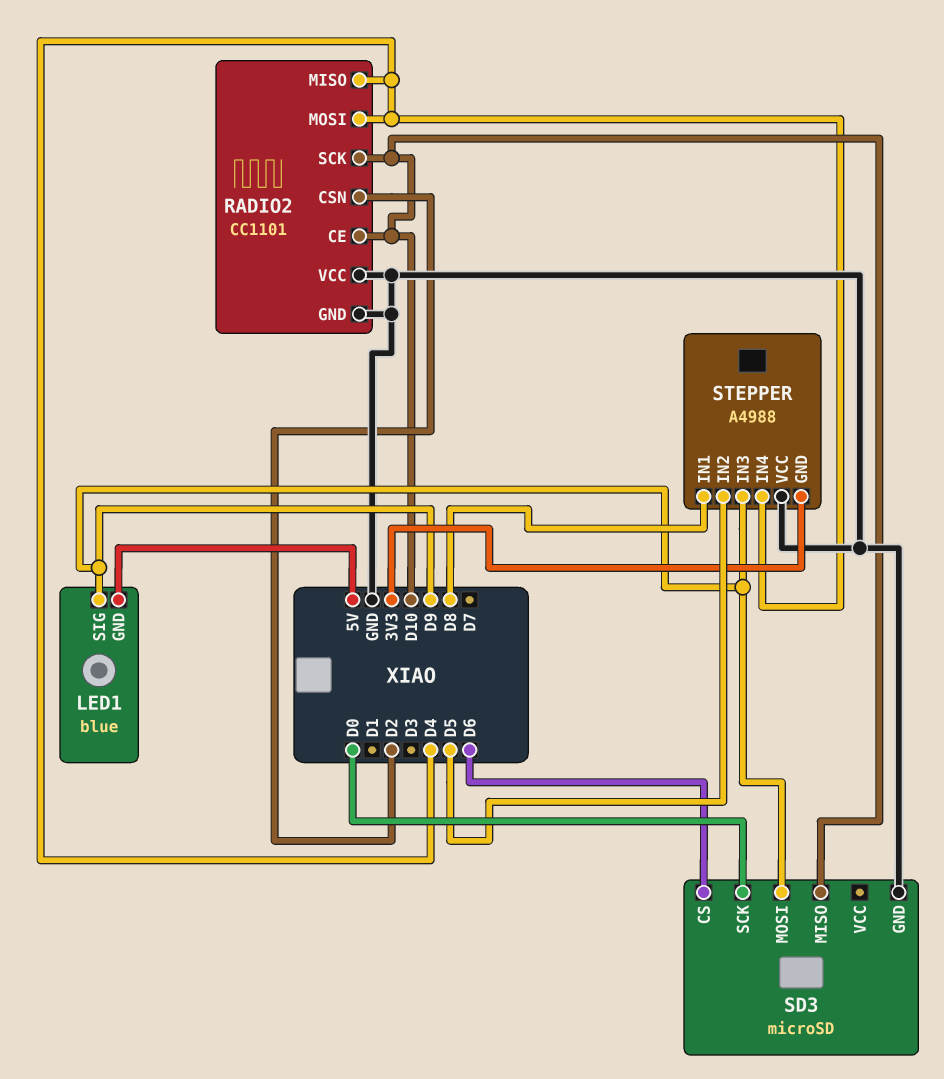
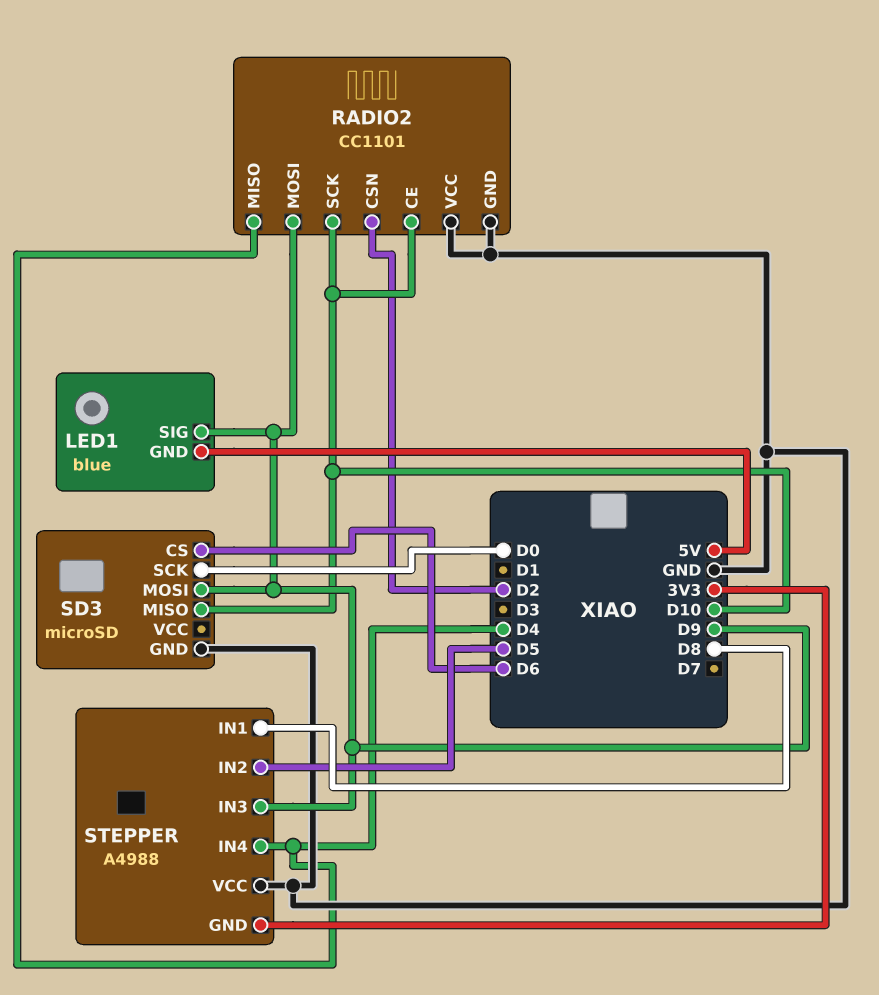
RADIO2 pin MOSI: D4 -> D9

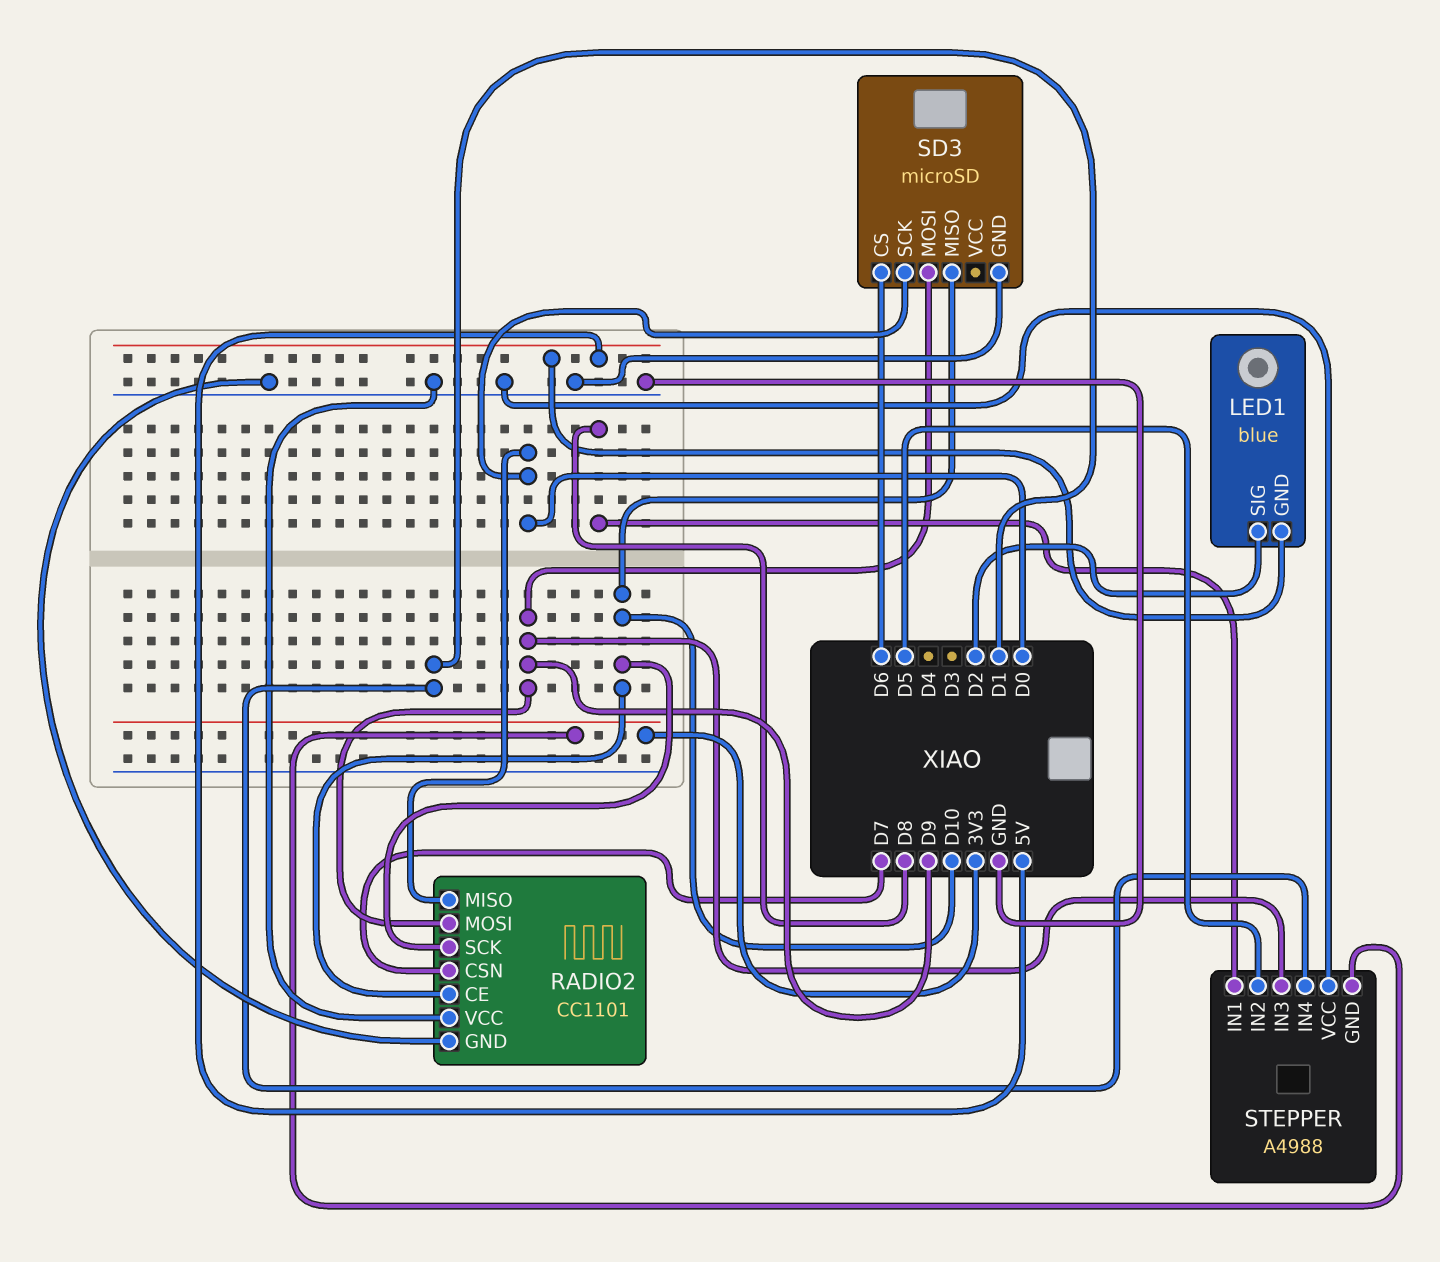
LED1 pin SIG: D9 -> D2
RADIO2 pin CSN: D2 -> D7
RADIO2 pin MISO: D4 -> D0
STEPPER pin IN4: D4 -> D1

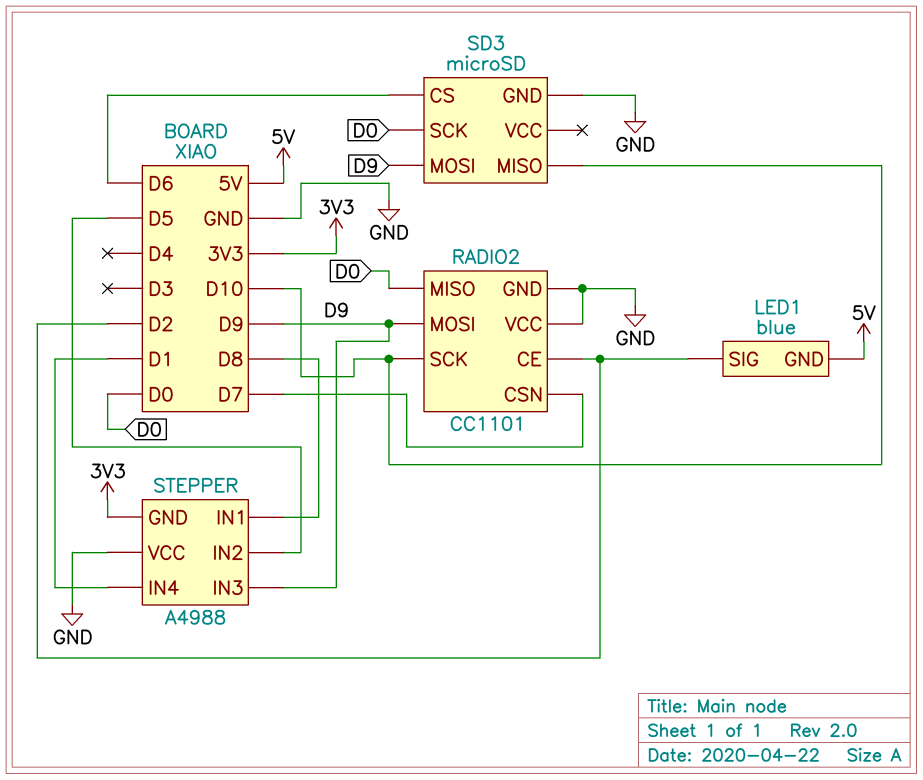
RADIO2 pin CE: D10 -> D2

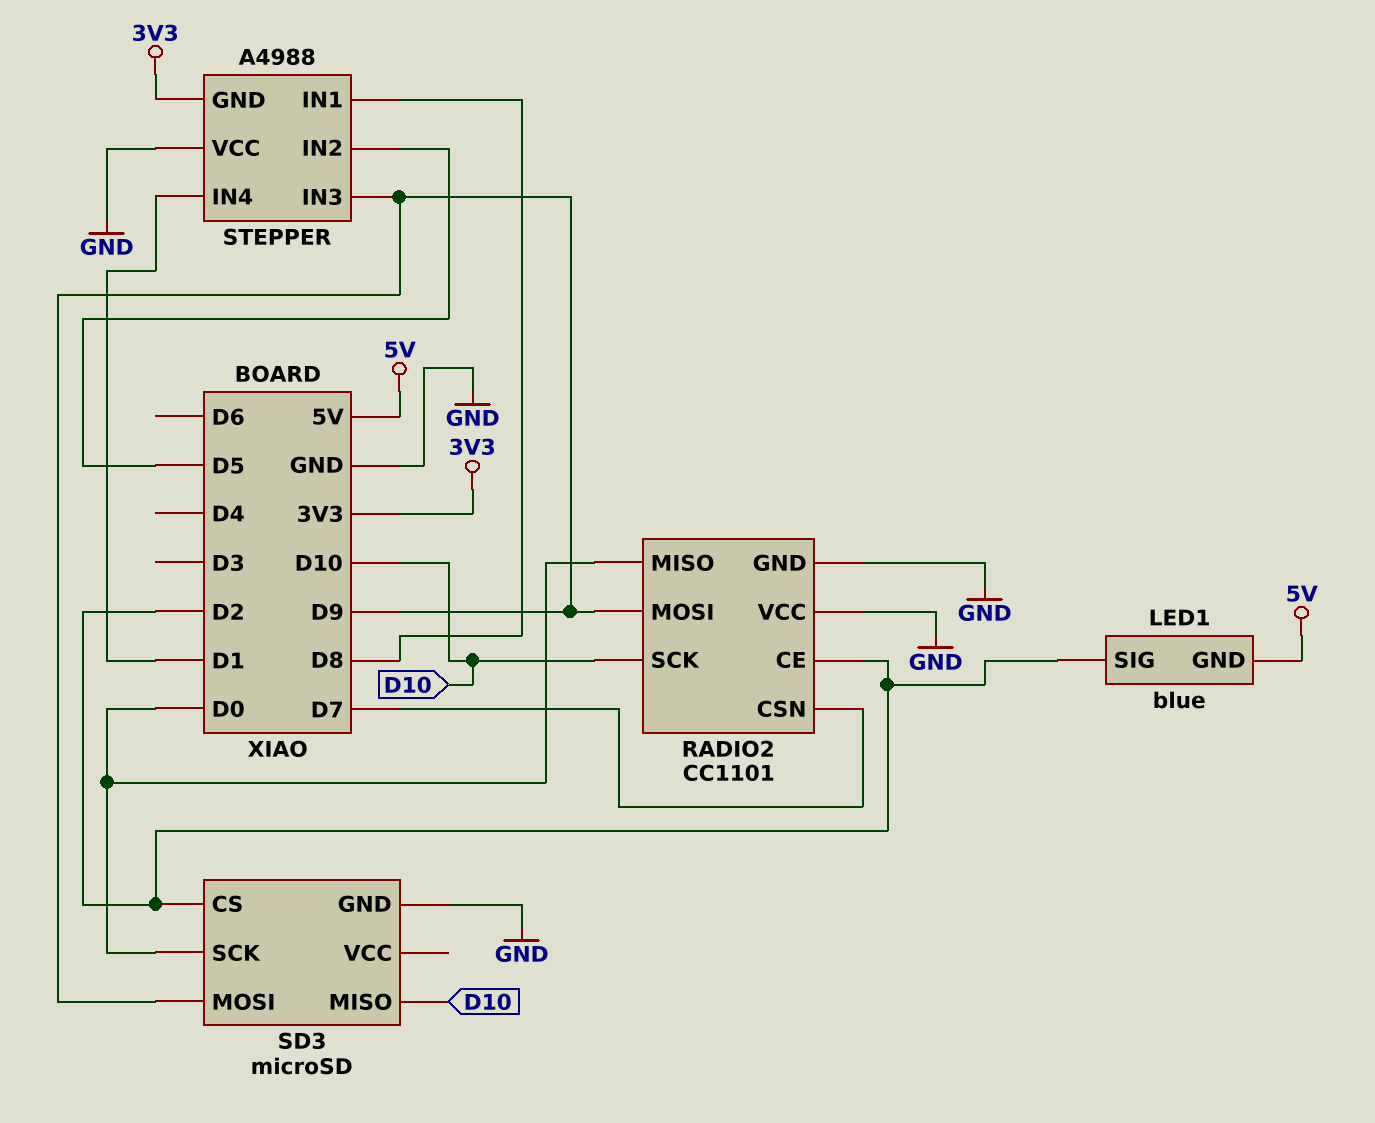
SD3 pin CS: D6 -> D2

